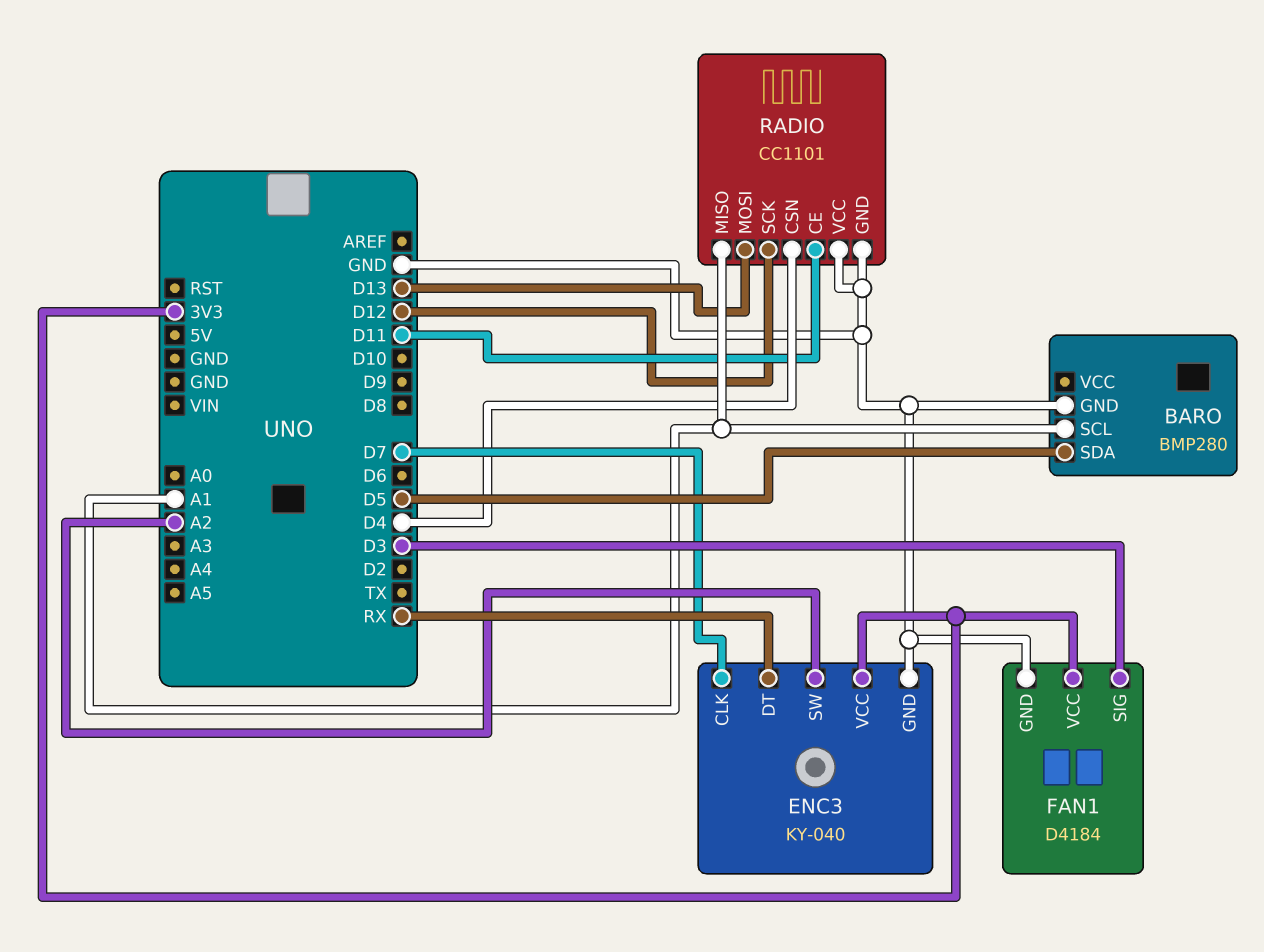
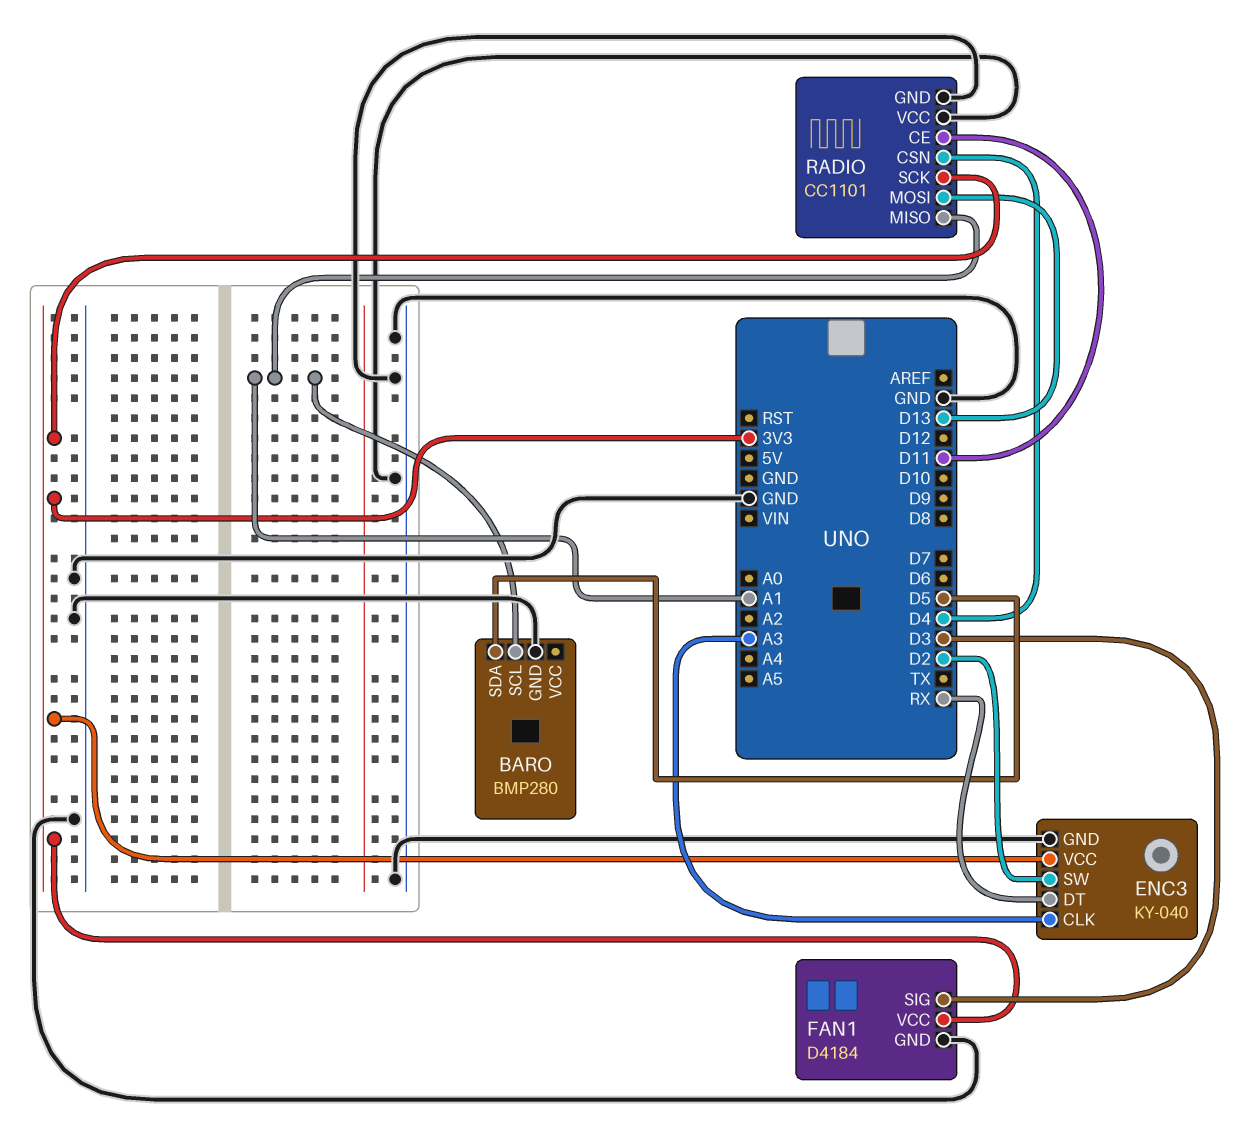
ENC3 pin CLK: D7 -> A3
ENC3 pin SW: A2 -> D2
RADIO pin SCK: D12 -> 3V3

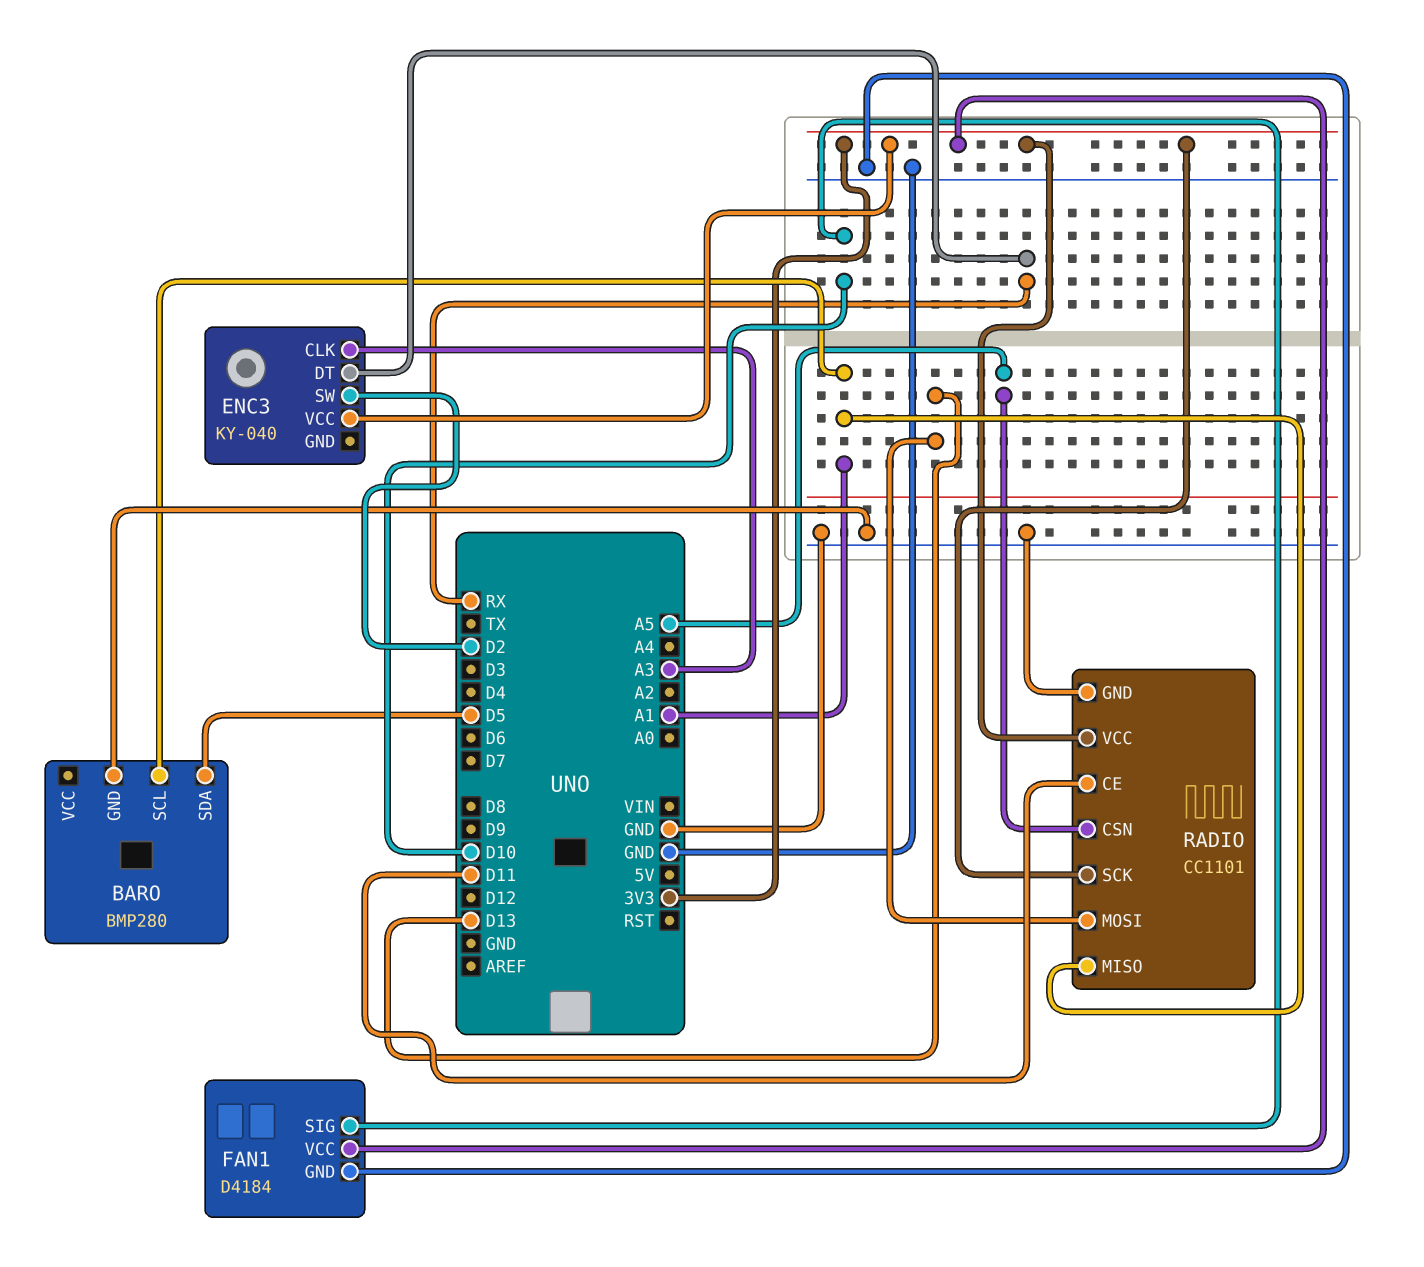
ENC3 pin GND: GND -> none
FAN1 pin SIG: D3 -> D10
RADIO pin CSN: D4 -> A5
RADIO pin VCC: GND -> 3V3

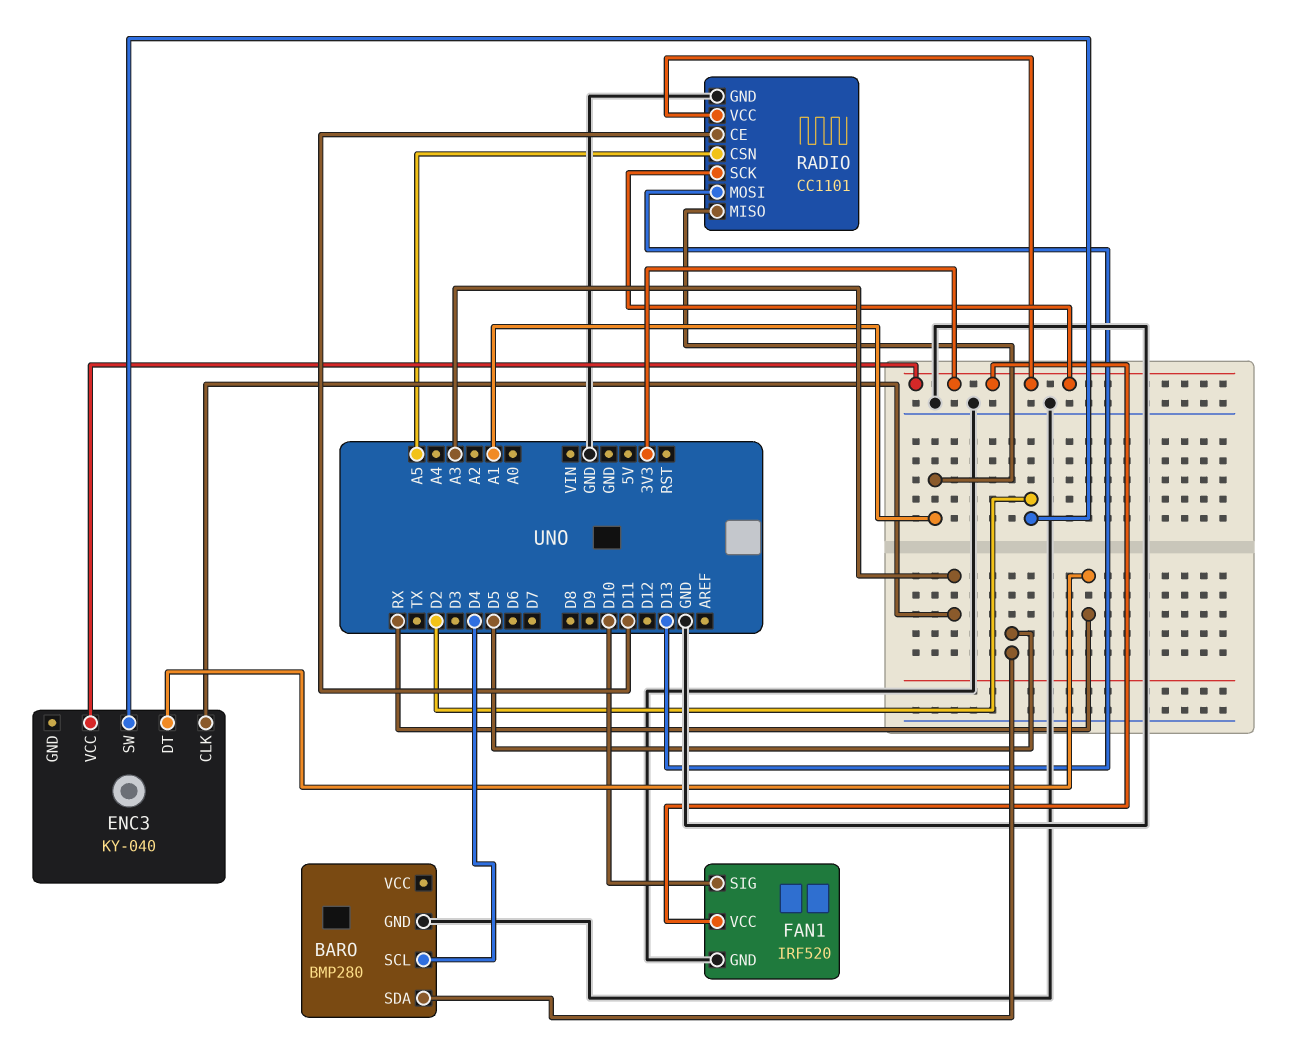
BARO pin SCL: A1 -> D4
FAN1: D4184 -> IRF520

